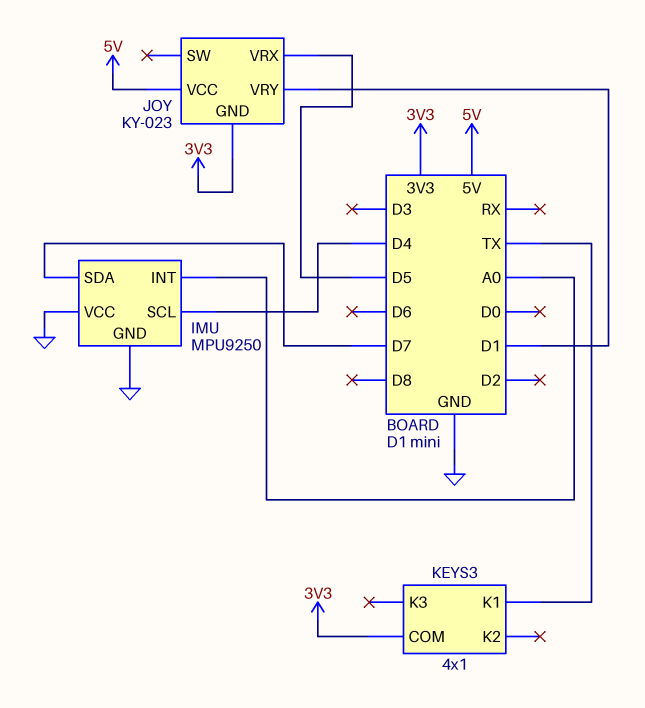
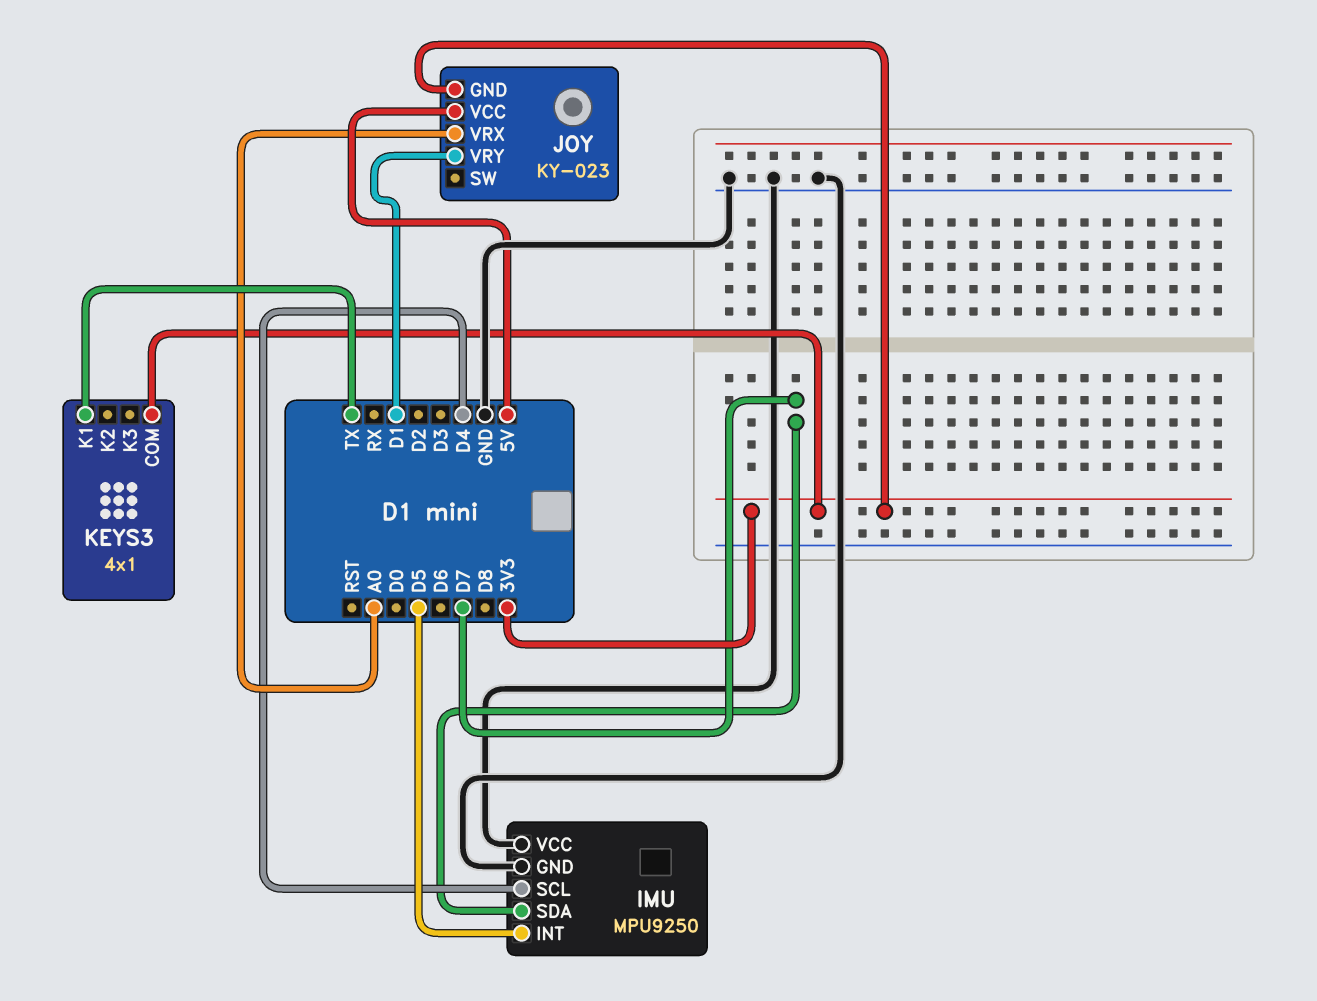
IMU pin INT: A0 -> D5
JOY pin VRX: D5 -> A0

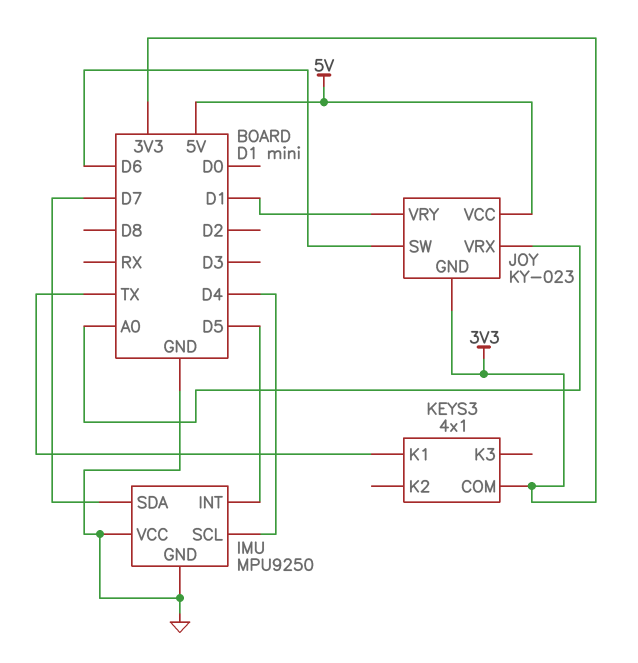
JOY pin SW: none -> D6

